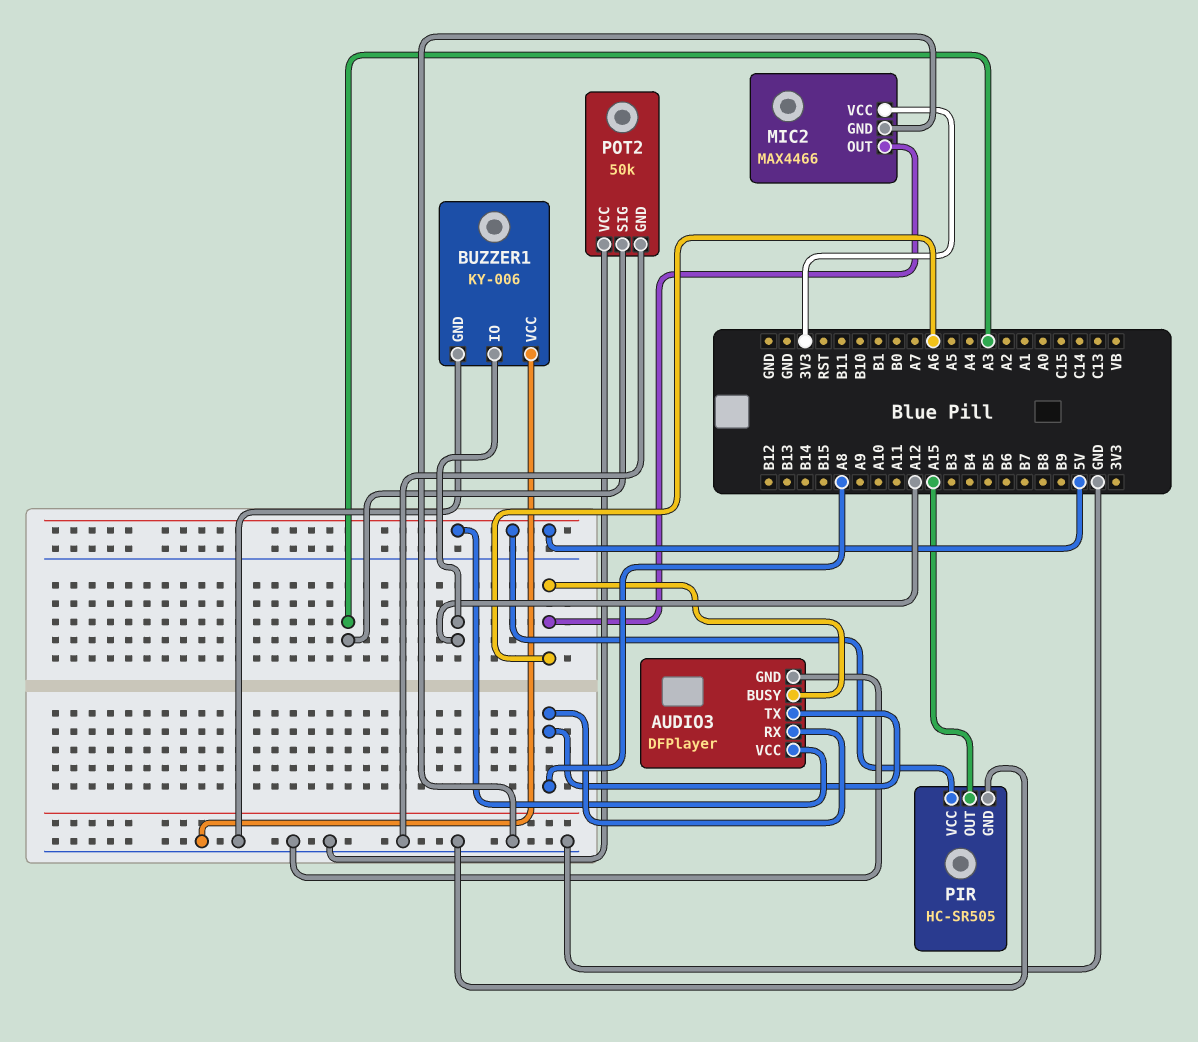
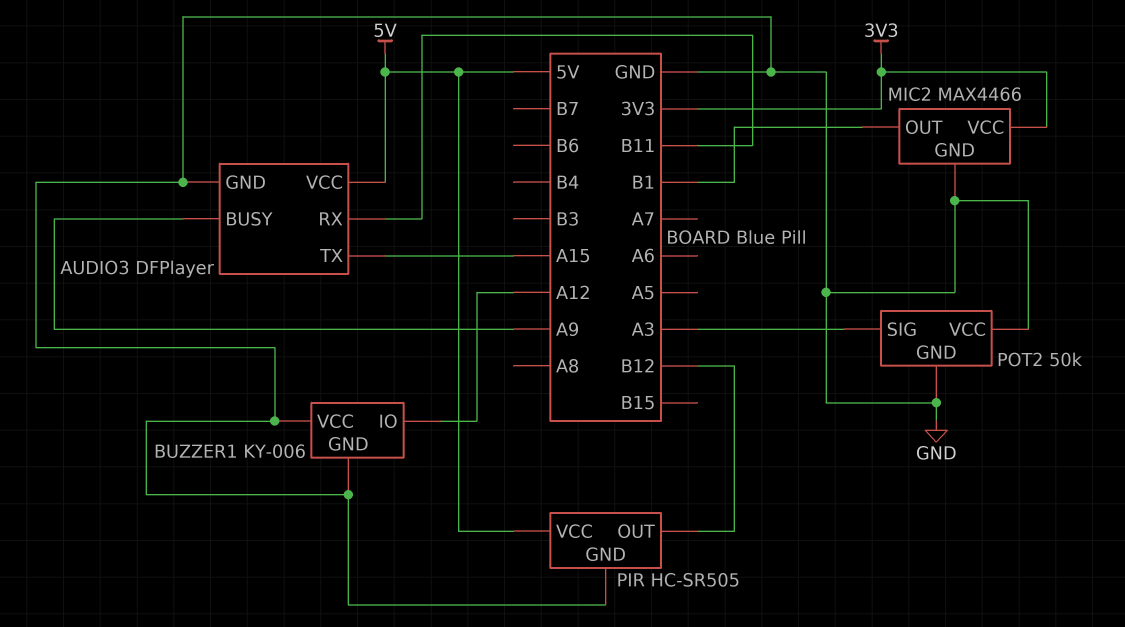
AUDIO3 pin BUSY: A6 -> A9
AUDIO3 pin RX: A8 -> B11
AUDIO3 pin TX: A8 -> A15
MIC2 pin OUT: A6 -> B1
PIR pin OUT: A15 -> B12

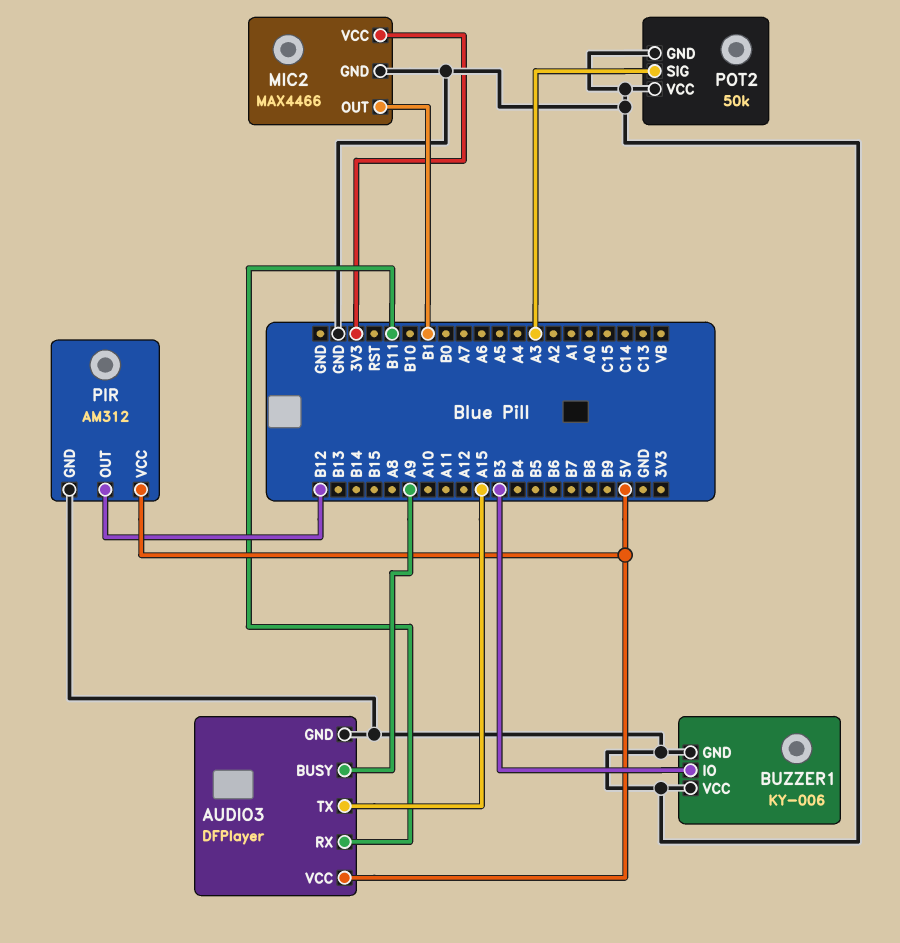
BUZZER1 pin IO: A12 -> B3
PIR: HC-SR505 -> AM312

